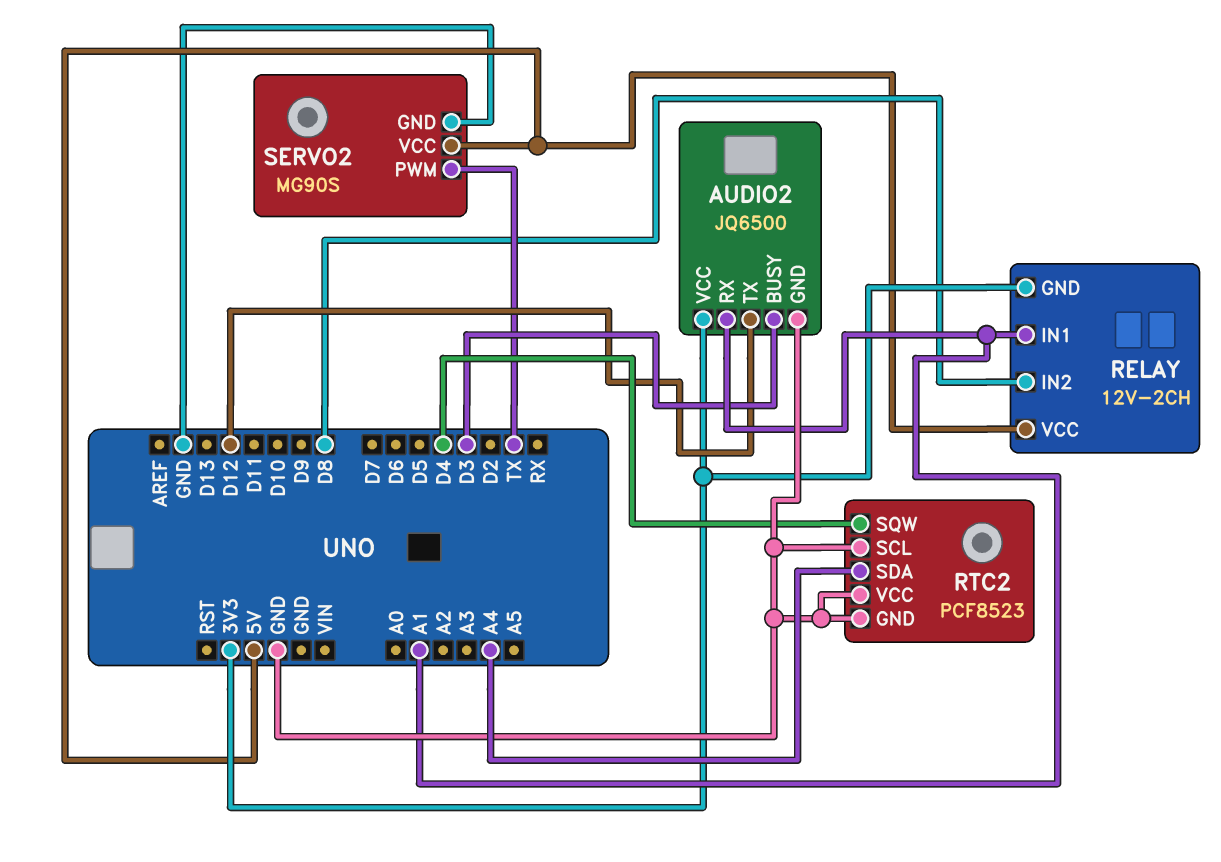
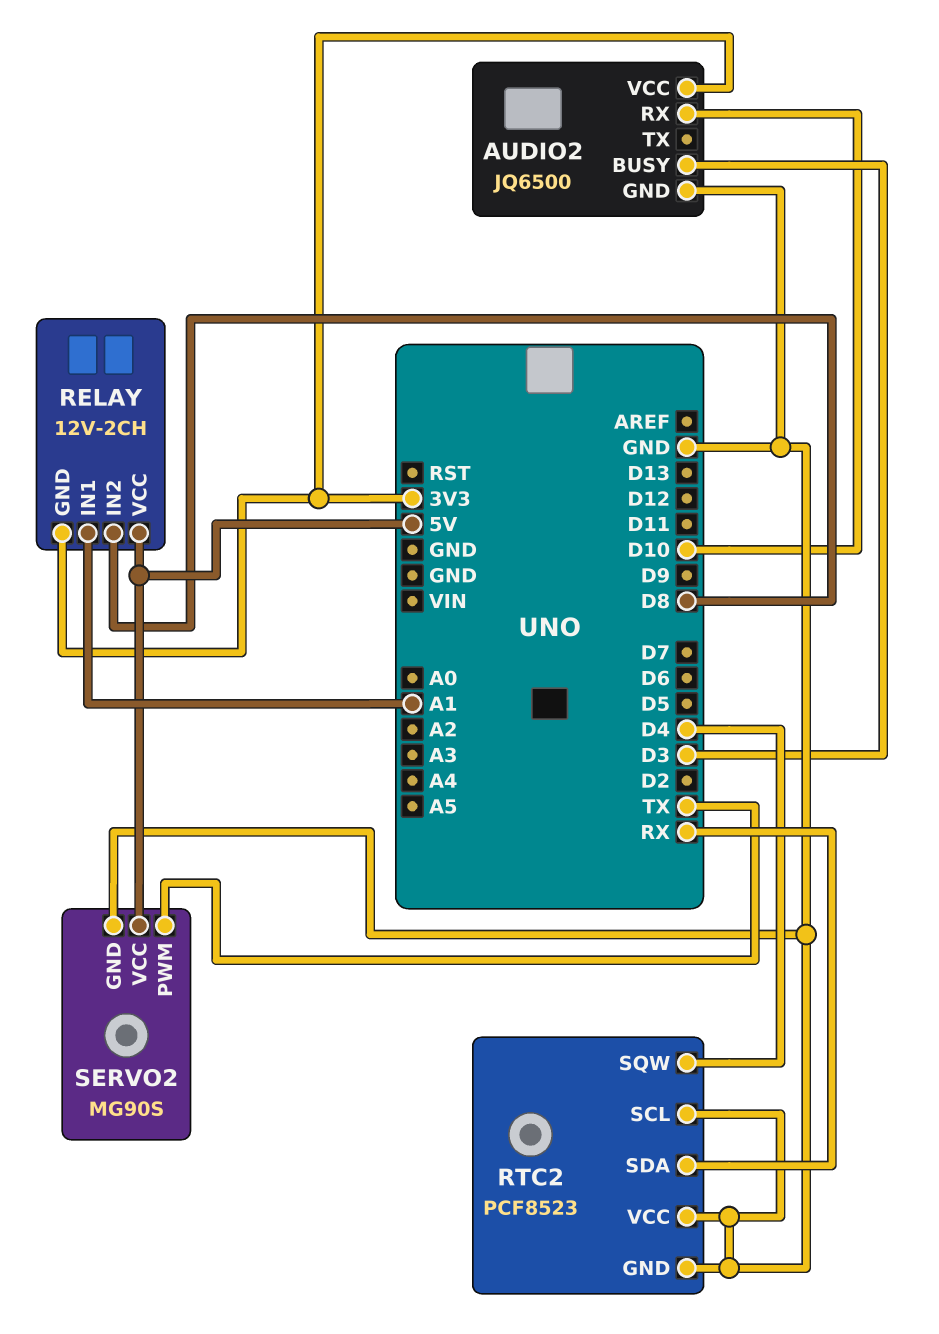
AUDIO2 pin RX: A1 -> D10
AUDIO2 pin TX: D12 -> none
RTC2 pin SDA: A4 -> RX

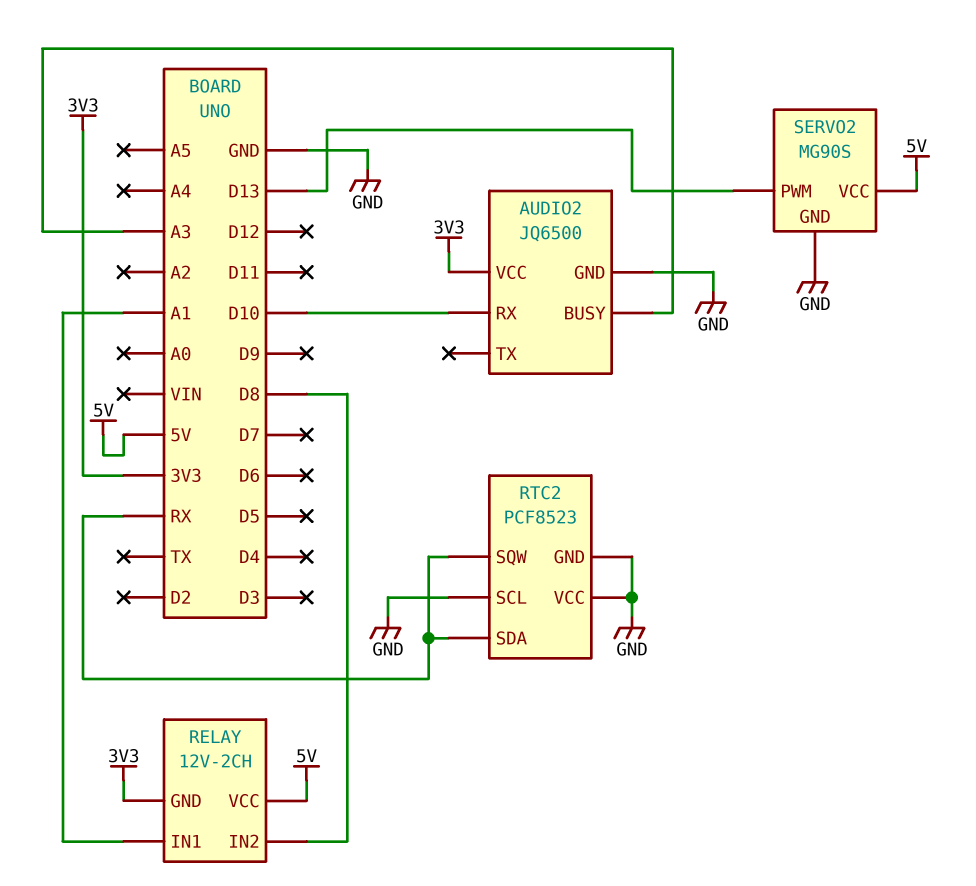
AUDIO2 pin BUSY: D3 -> A3
RTC2 pin SQW: D4 -> RX
SERVO2 pin PWM: TX -> D13

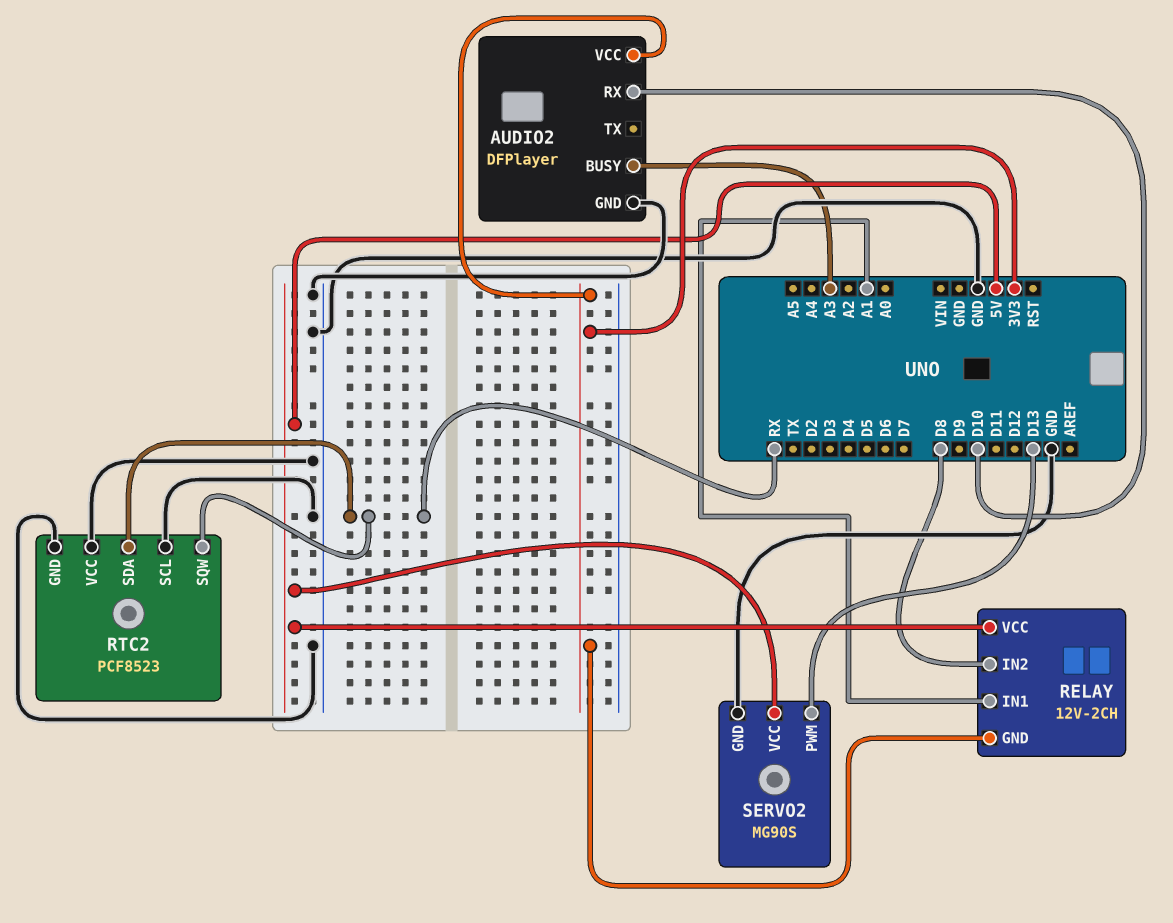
AUDIO2: JQ6500 -> DFPlayer

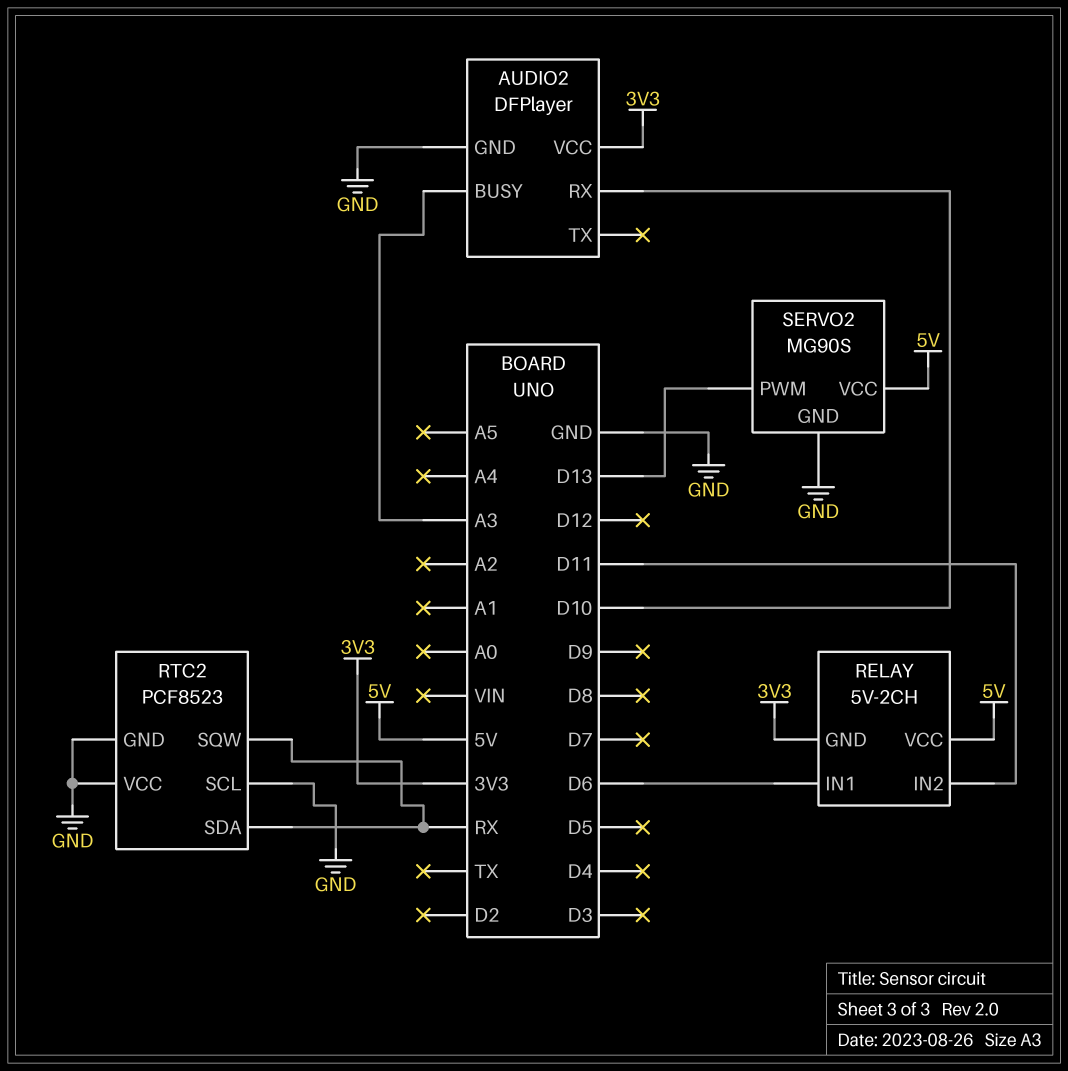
RELAY: 12V-2CH -> 5V-2CH
RELAY pin IN1: A1 -> D6
RELAY pin IN2: D8 -> D11

